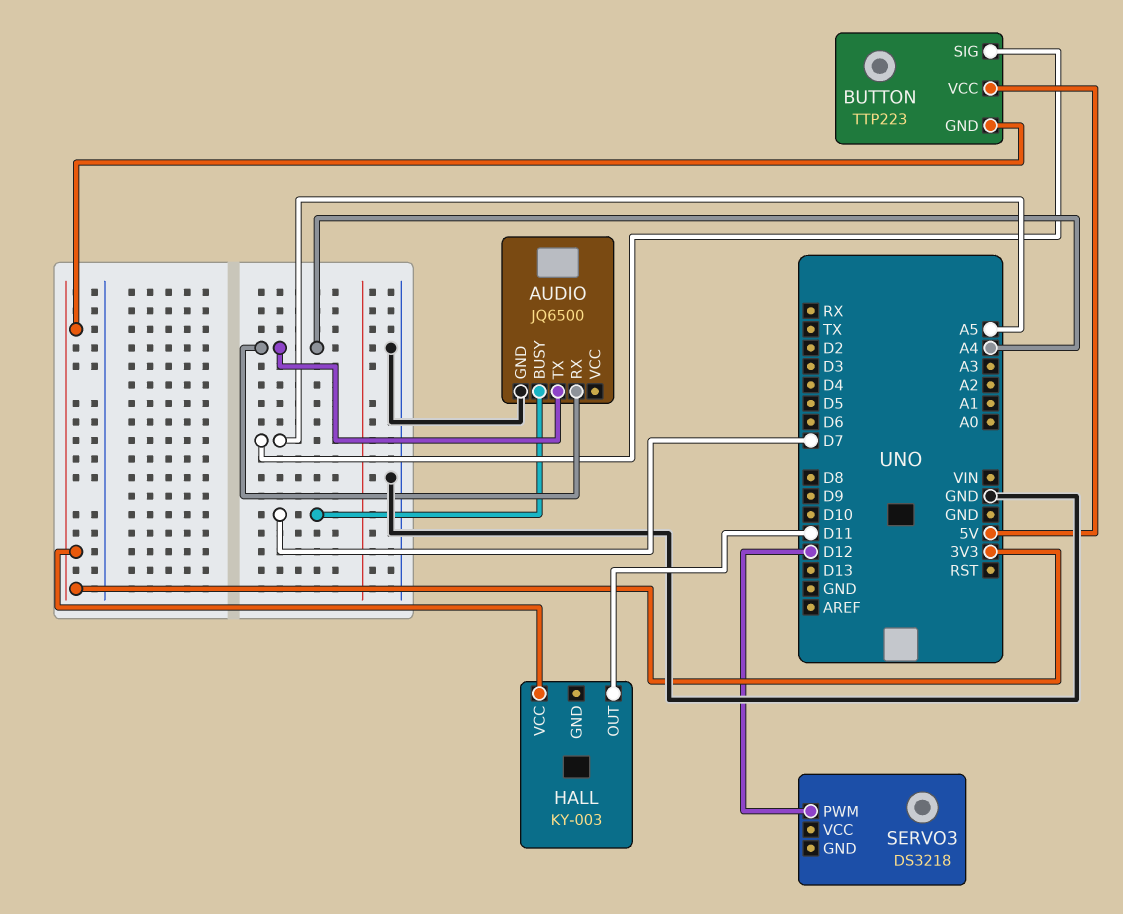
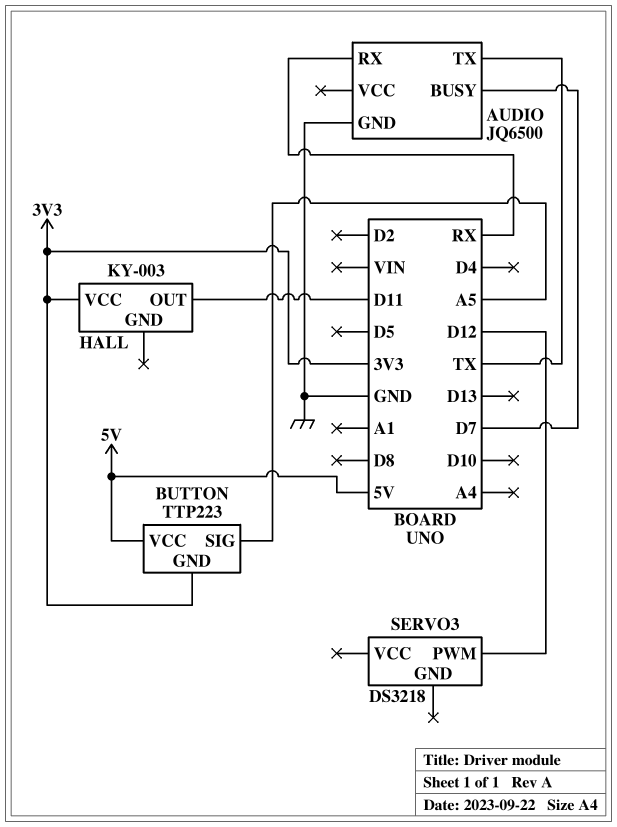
AUDIO pin RX: A4 -> RX
AUDIO pin TX: A4 -> TX

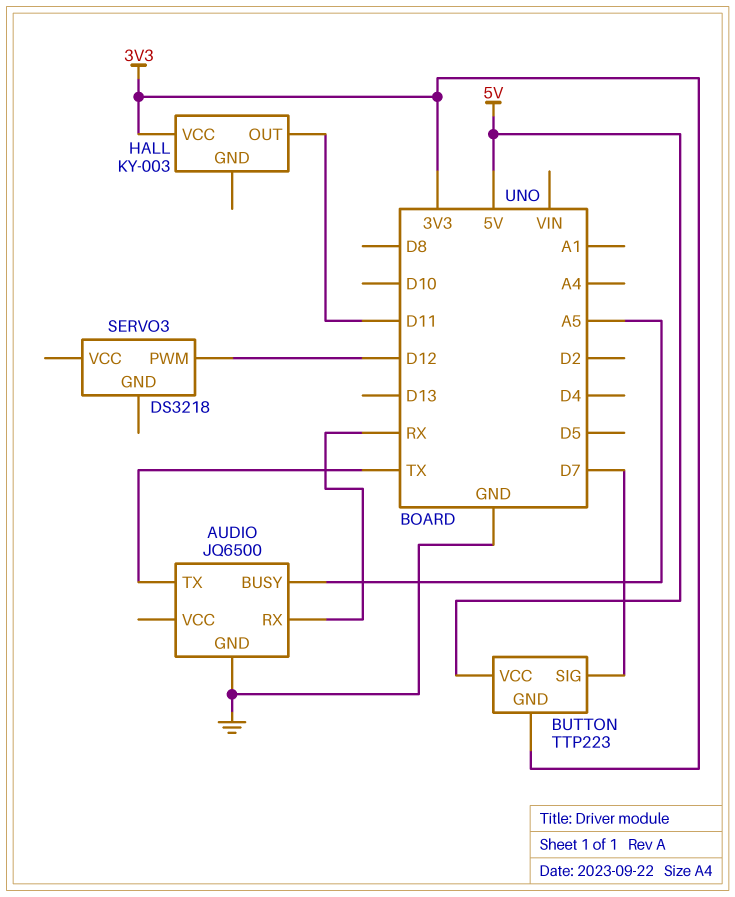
AUDIO pin BUSY: D7 -> A5
BUTTON pin SIG: A5 -> D7

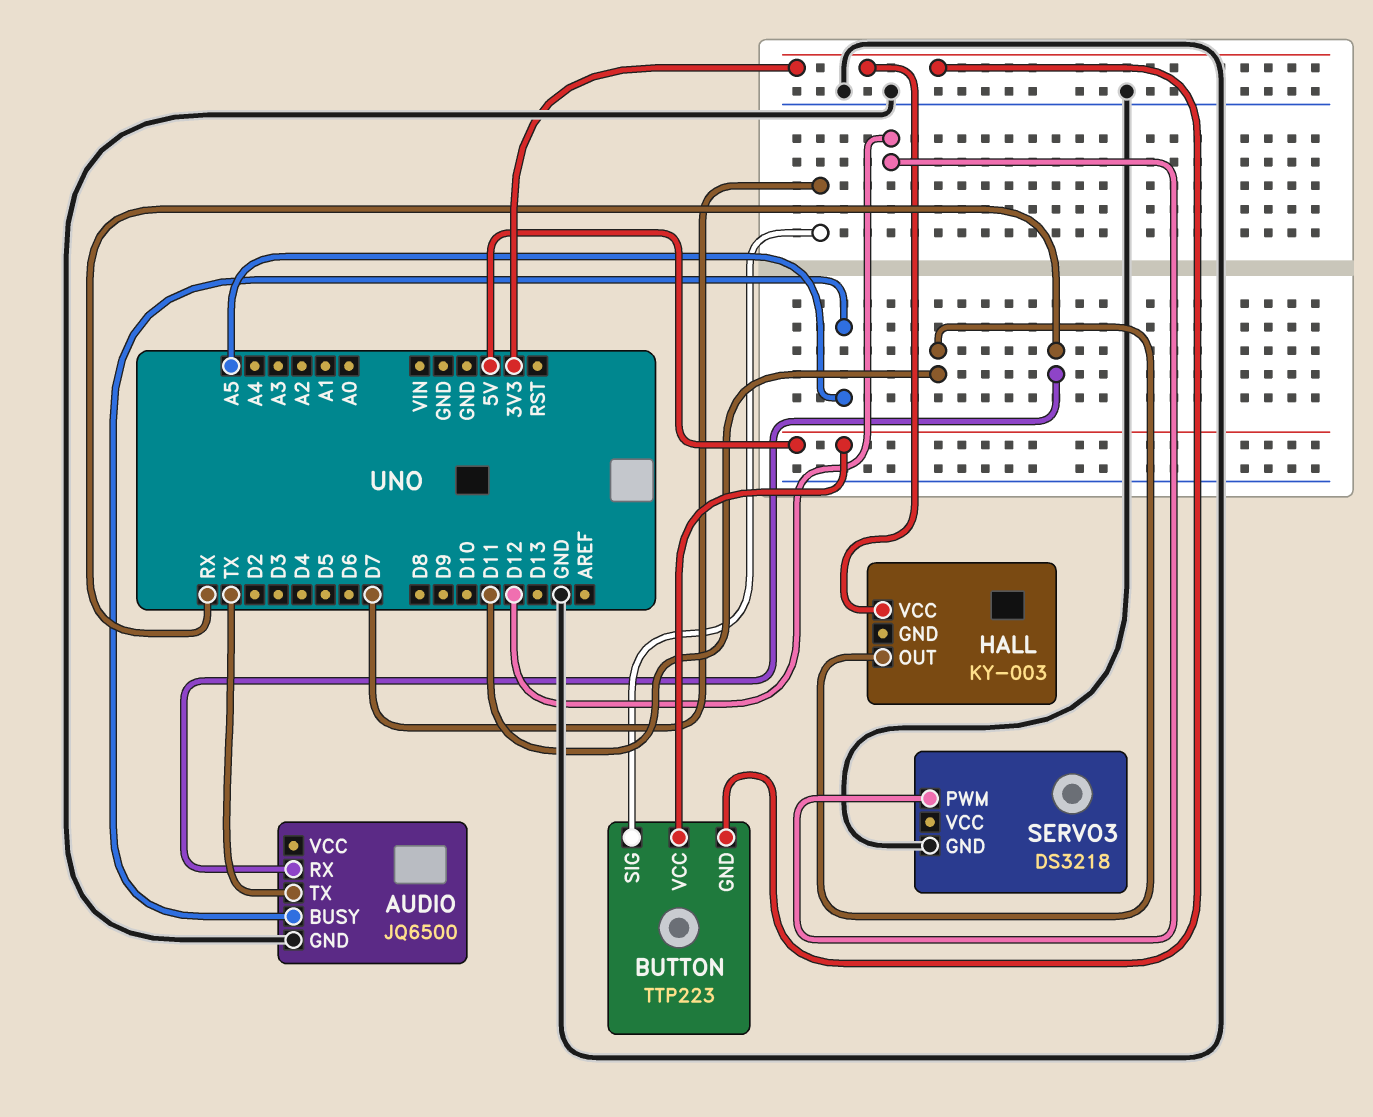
SERVO3 pin GND: none -> GND

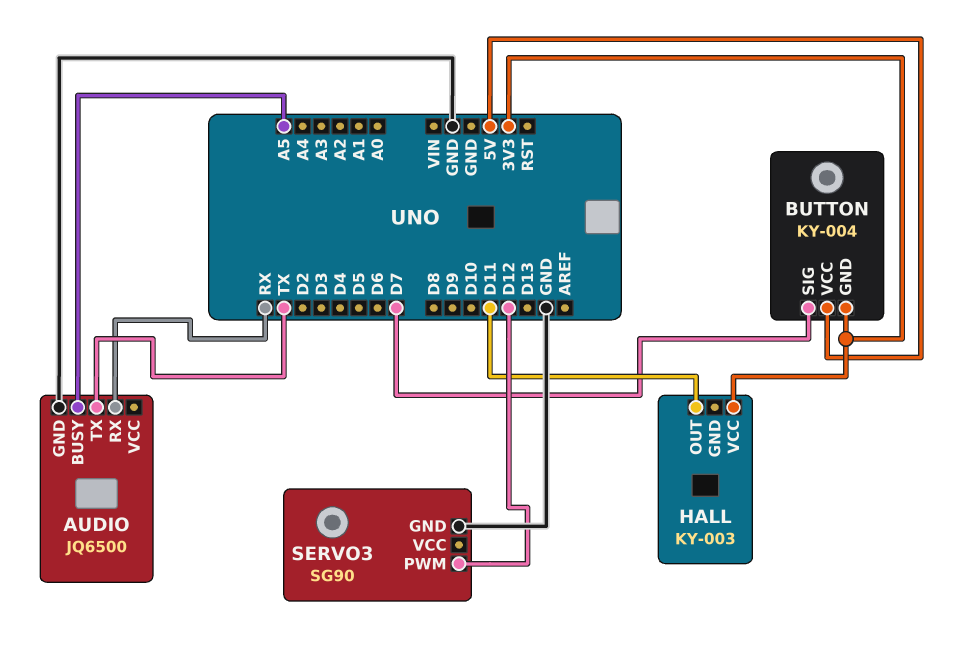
BUTTON: TTP223 -> KY-004
SERVO3: DS3218 -> SG90

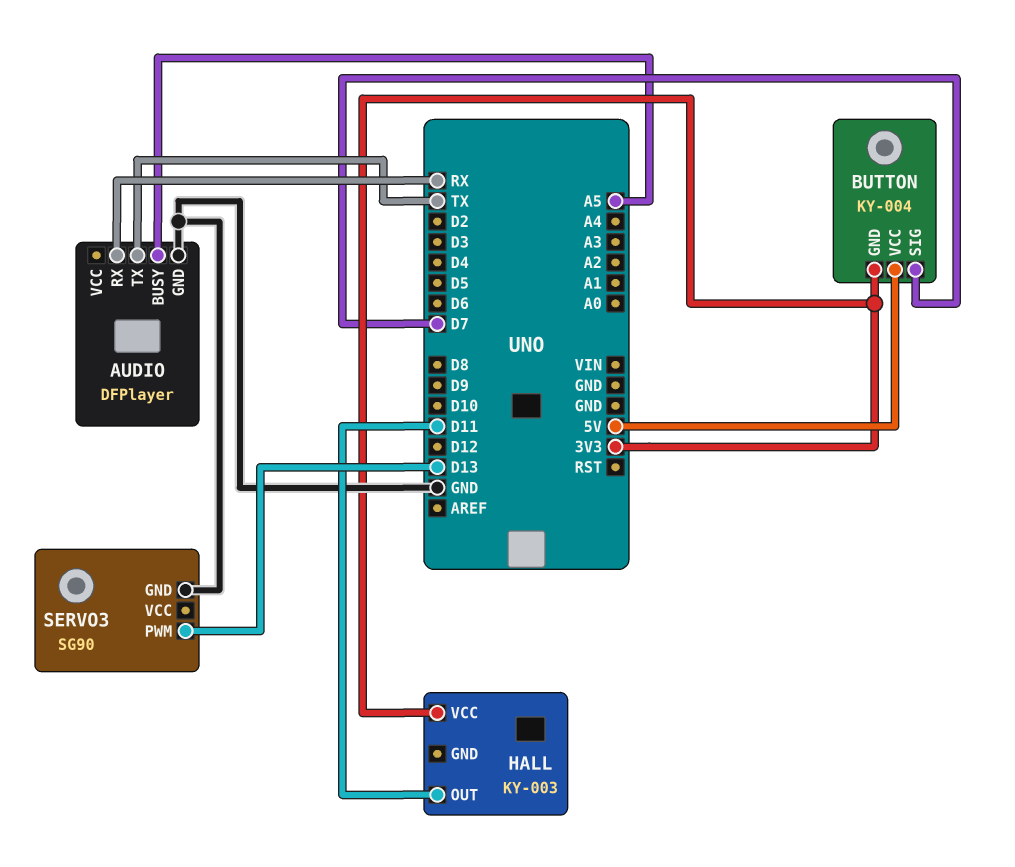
AUDIO: JQ6500 -> DFPlayer
SERVO3 pin PWM: D12 -> D13

